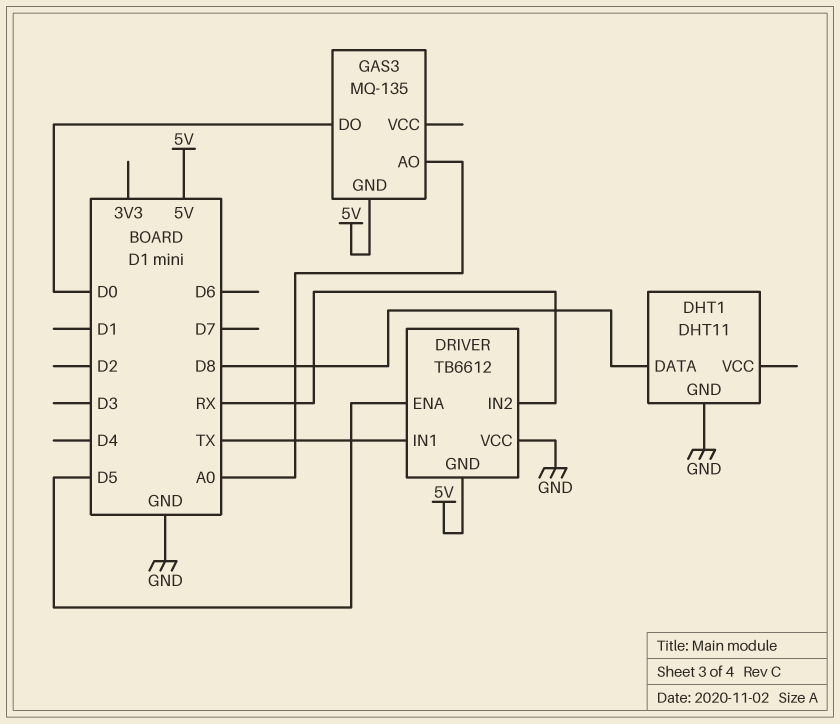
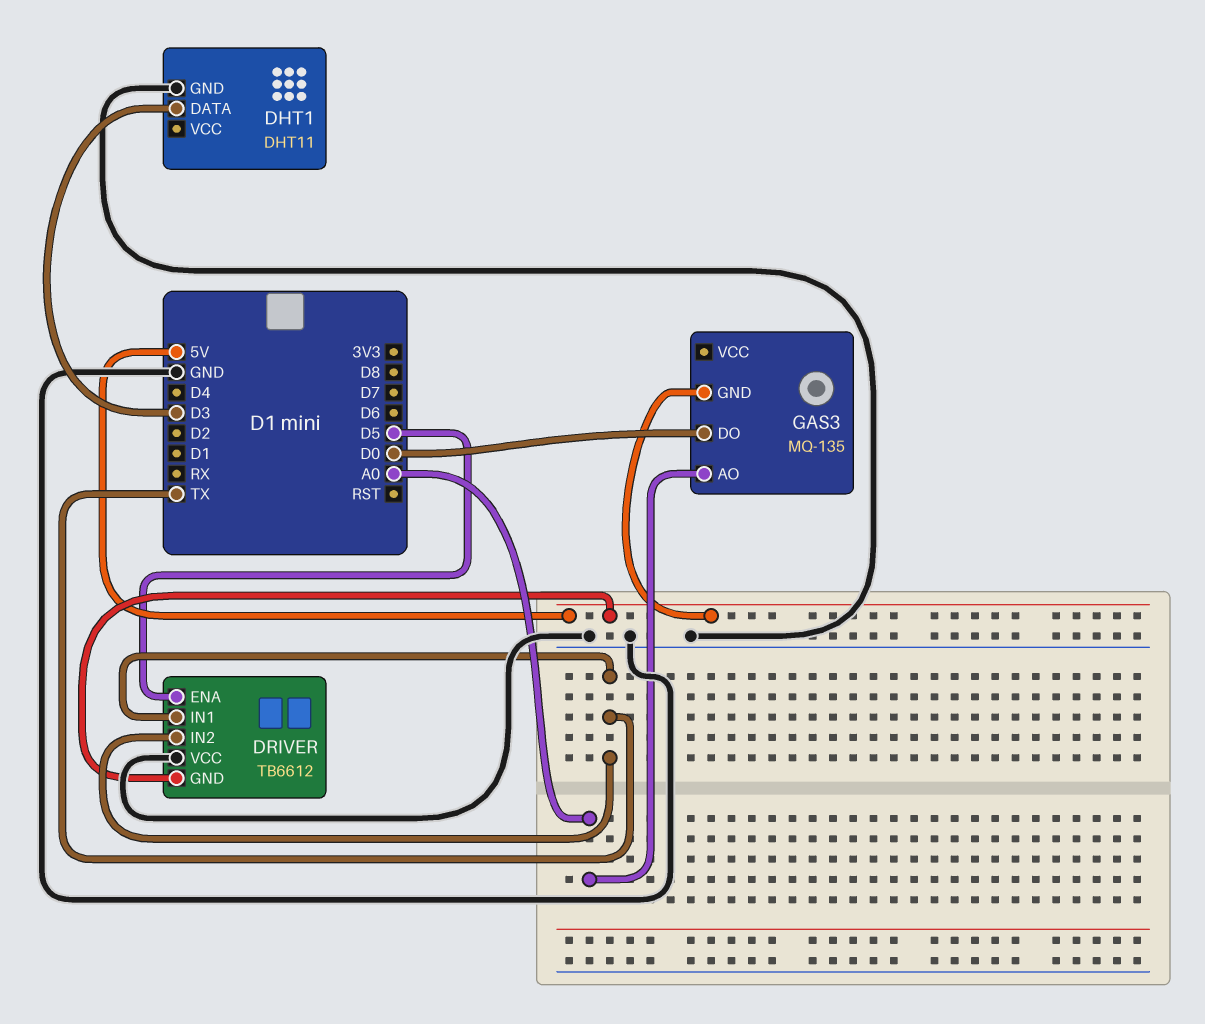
DHT1 pin DATA: D8 -> D3
DRIVER pin IN2: RX -> TX

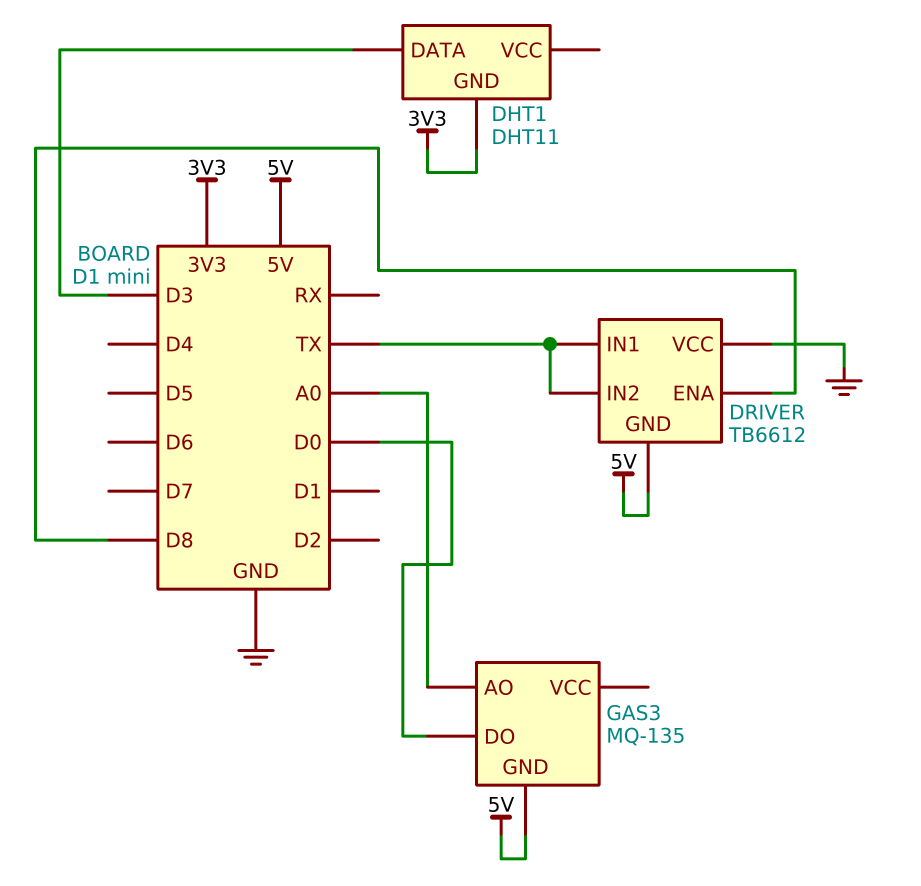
DHT1 pin GND: GND -> 3V3
DRIVER pin ENA: D5 -> D8

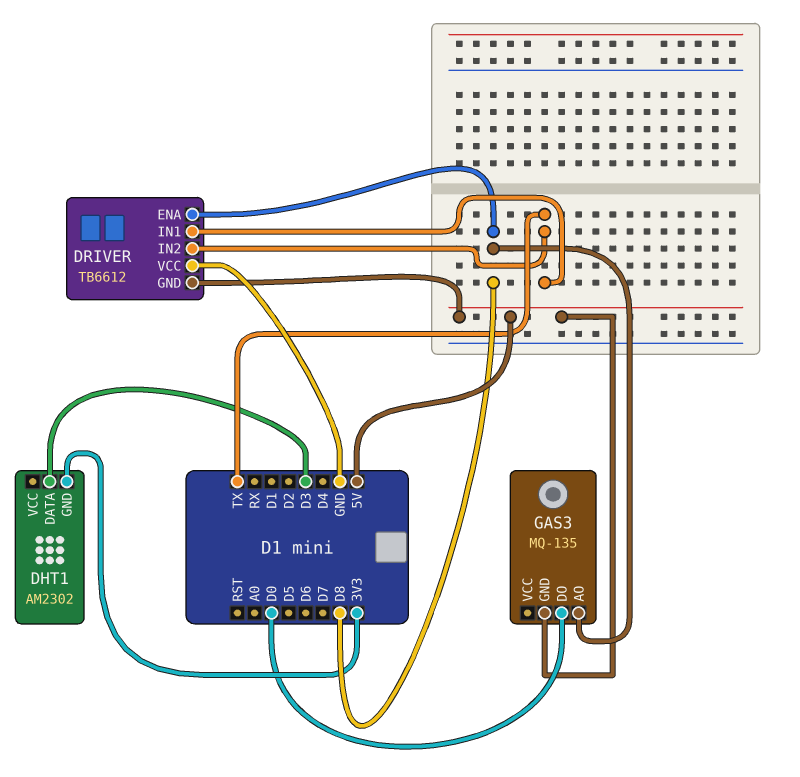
DHT1: DHT11 -> AM2302
GAS3 pin AO: A0 -> D8

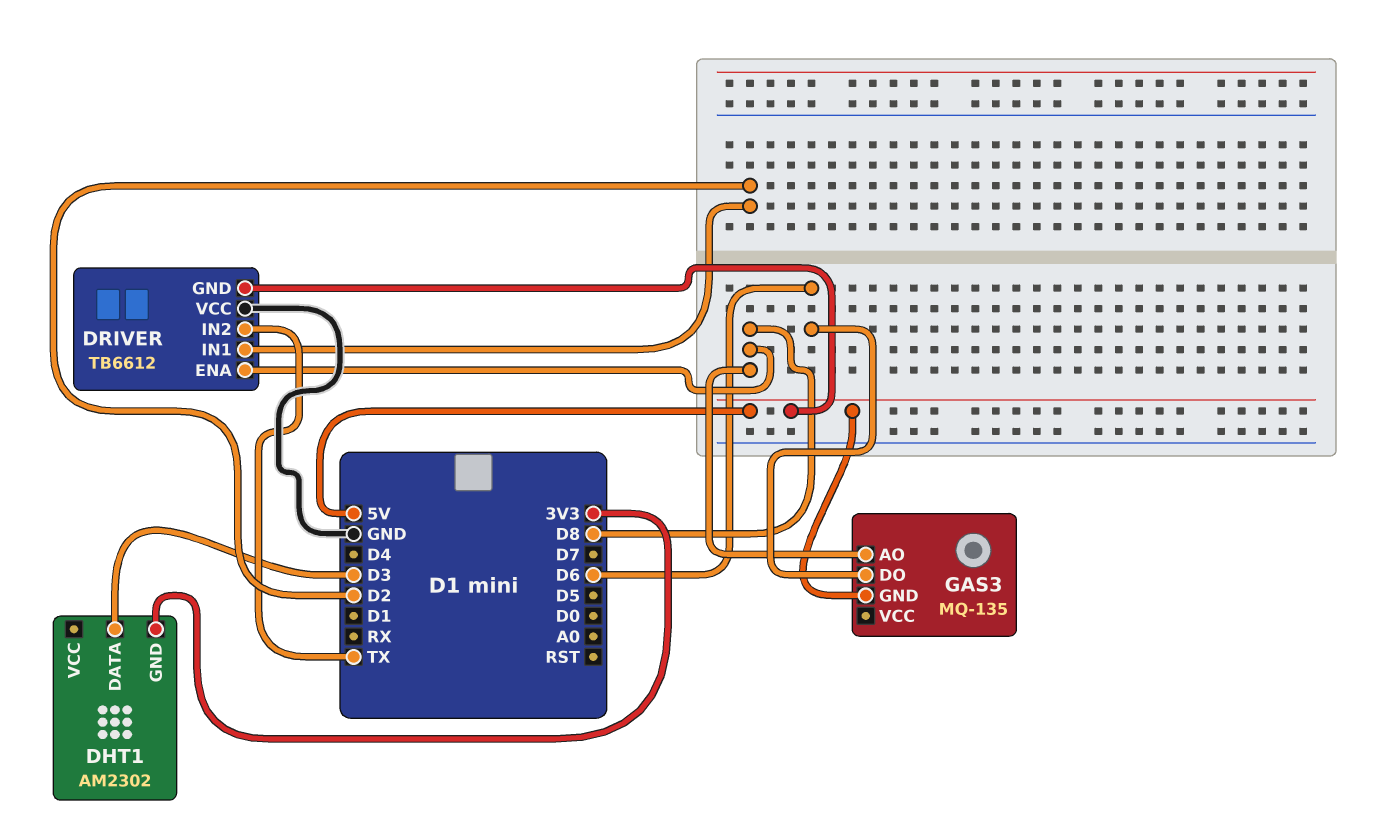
DRIVER pin IN1: TX -> D2
GAS3 pin DO: D0 -> D6

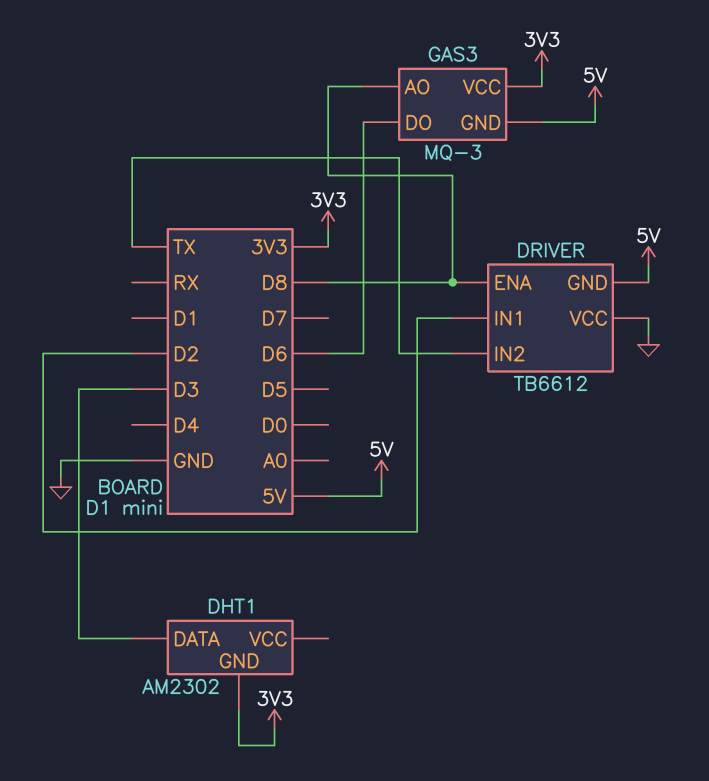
GAS3: MQ-135 -> MQ-3
GAS3 pin VCC: none -> 3V3

